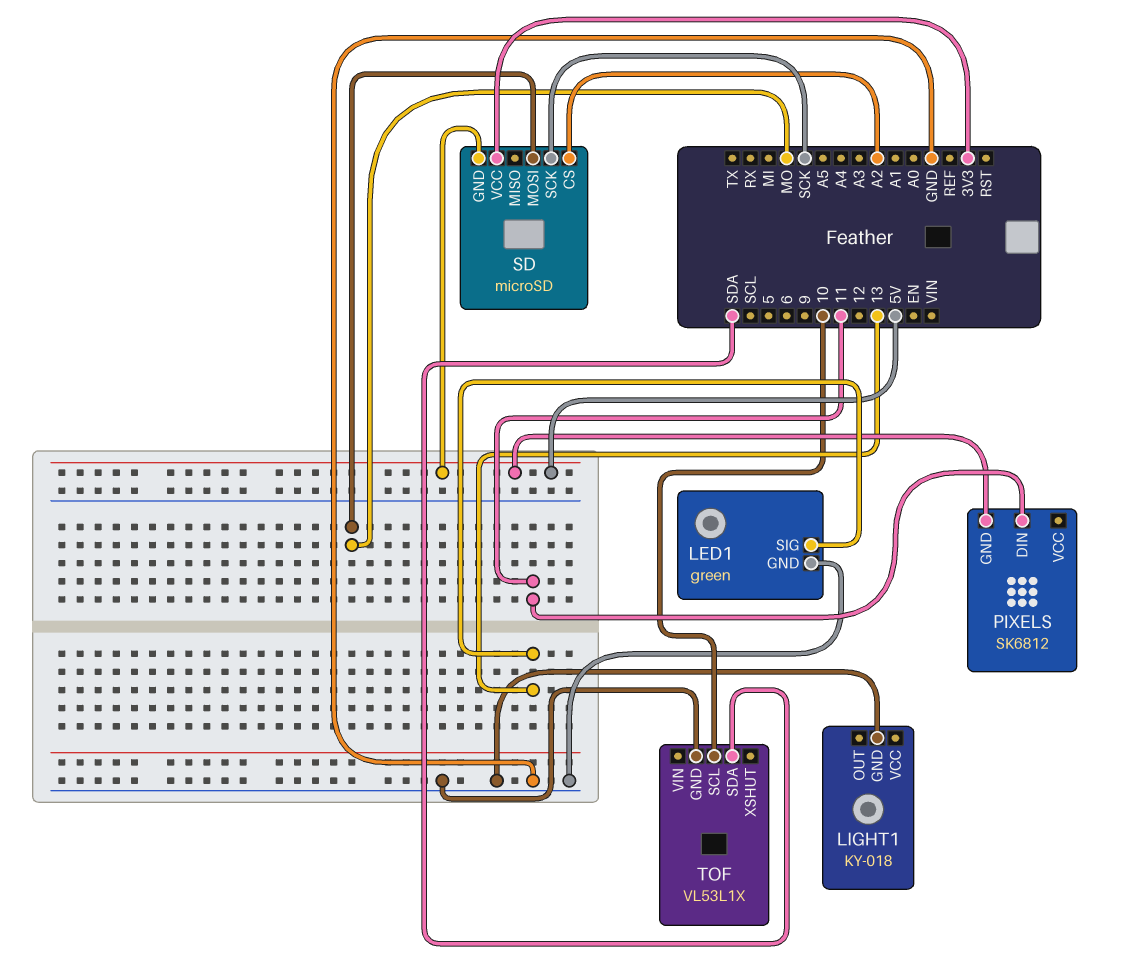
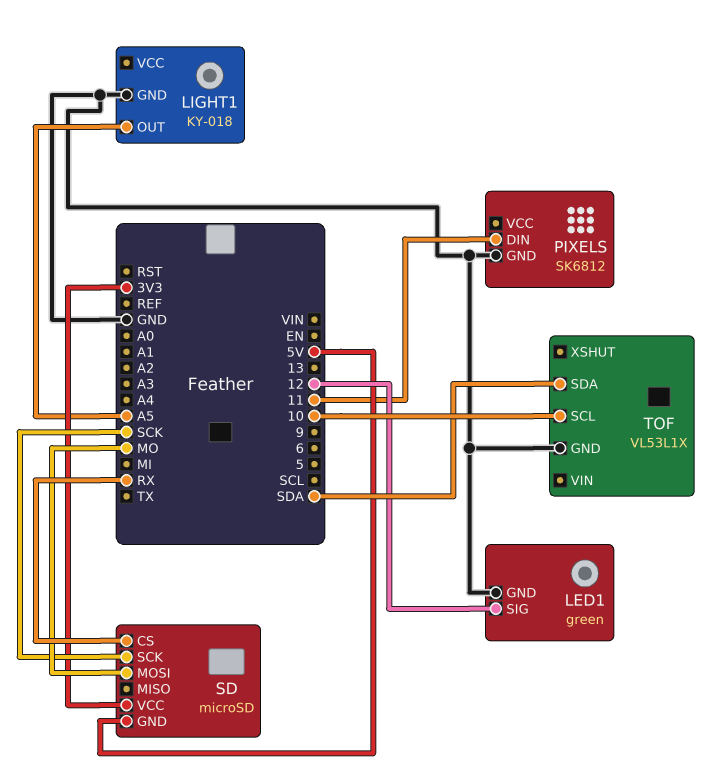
LED1 pin SIG: 13 -> 12
LIGHT1 pin OUT: none -> A5
PIXELS pin GND: 5V -> GND
SD pin CS: A2 -> RX

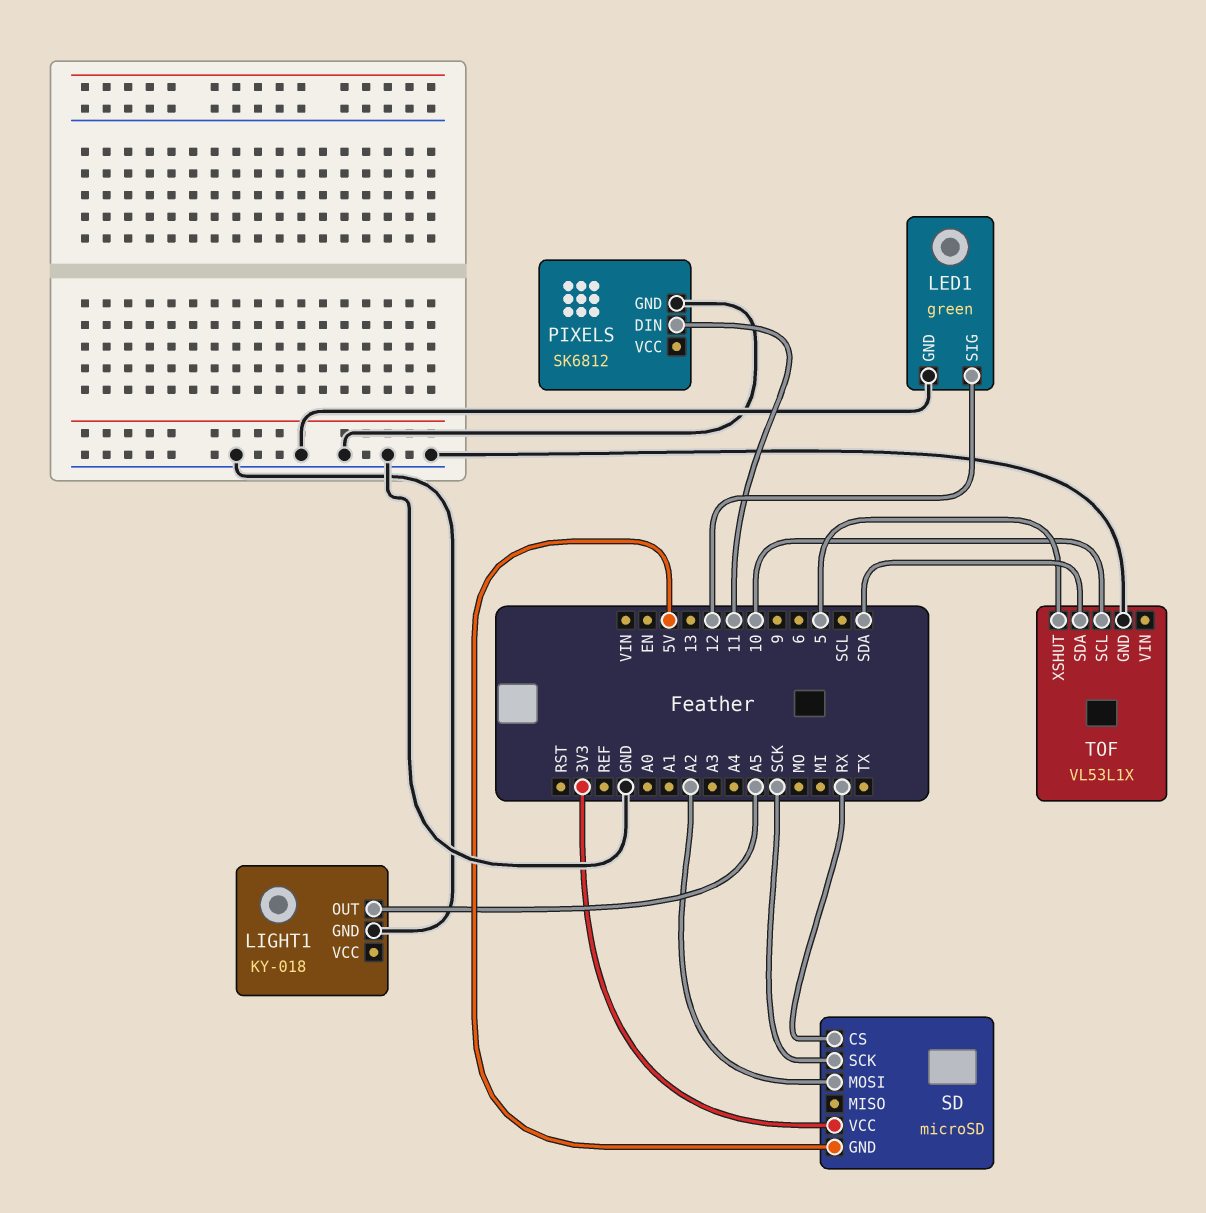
SD pin MOSI: MO -> A2
TOF pin XSHUT: none -> 5

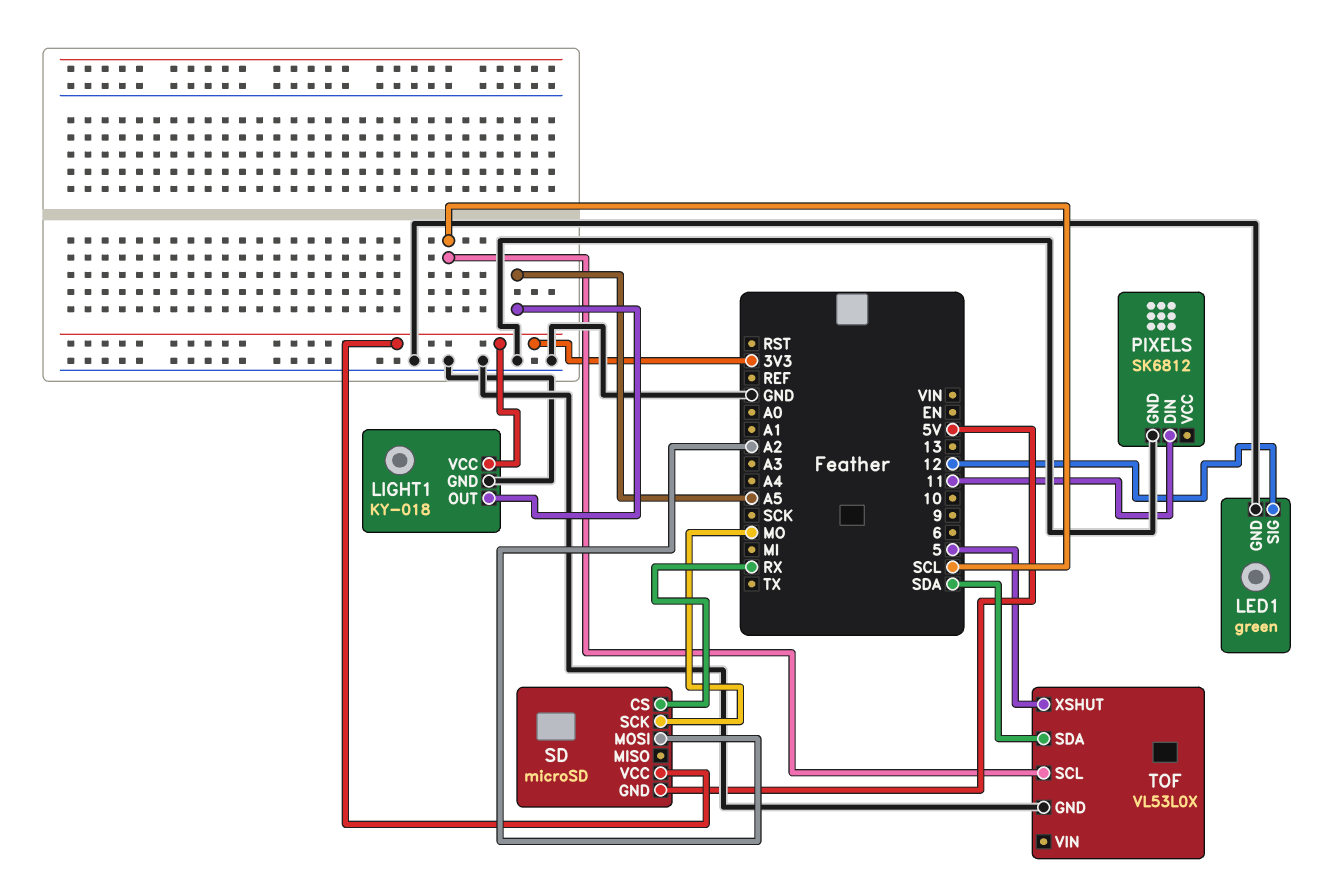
LIGHT1 pin VCC: none -> 3V3
SD pin SCK: SCK -> MO
TOF: VL53L1X -> VL53L0X
TOF pin SCL: 10 -> SCL

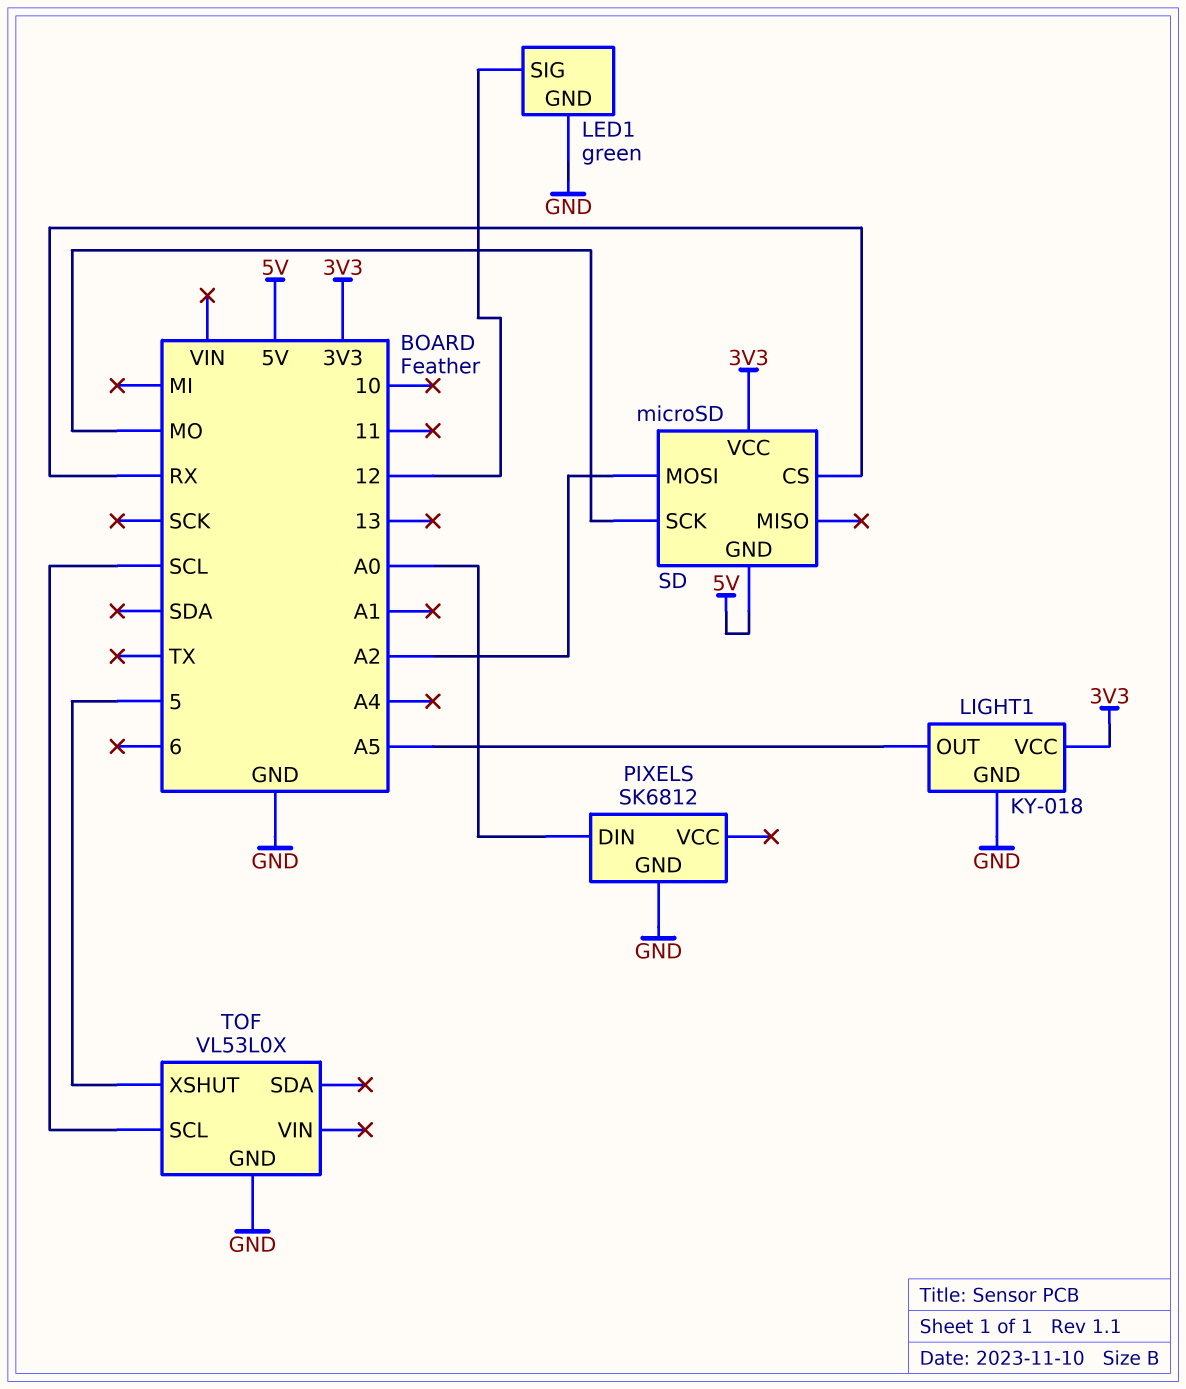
PIXELS pin DIN: 11 -> A0
TOF pin SDA: SDA -> none

